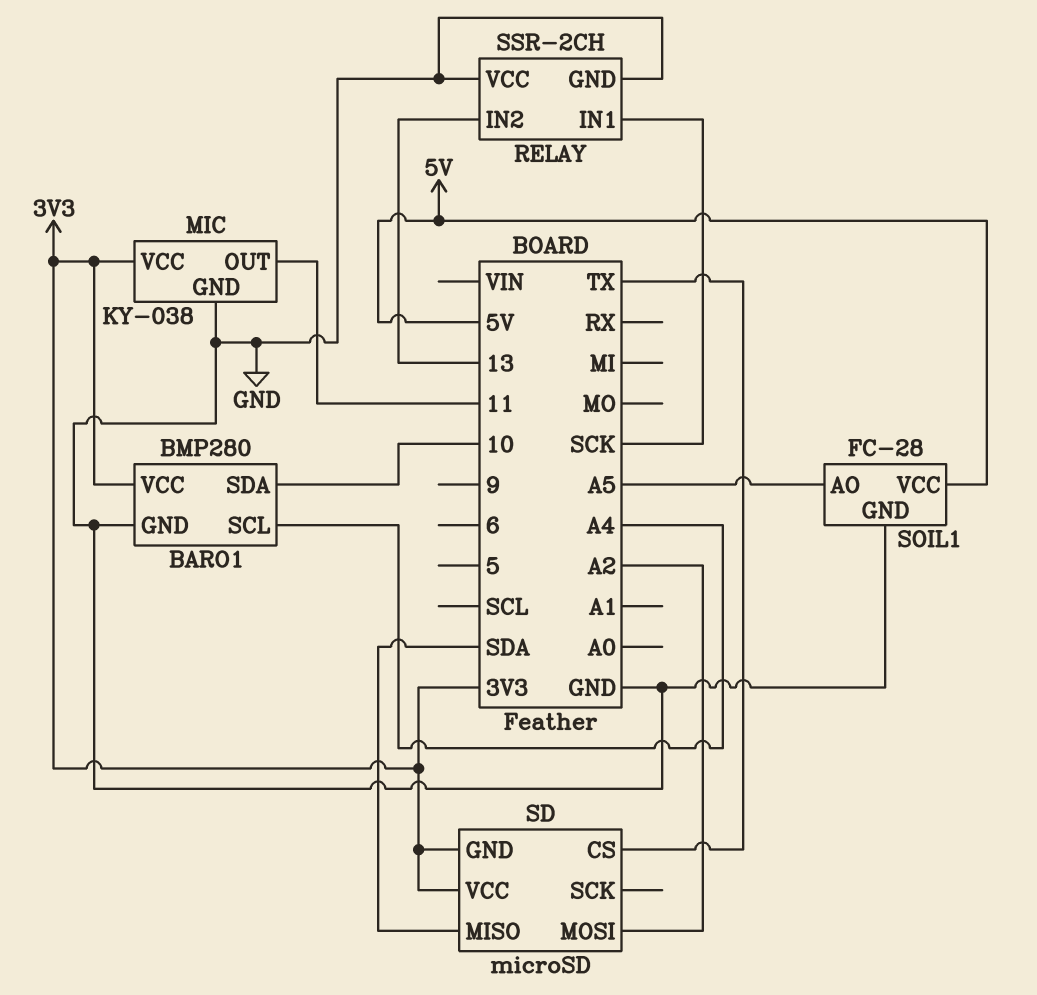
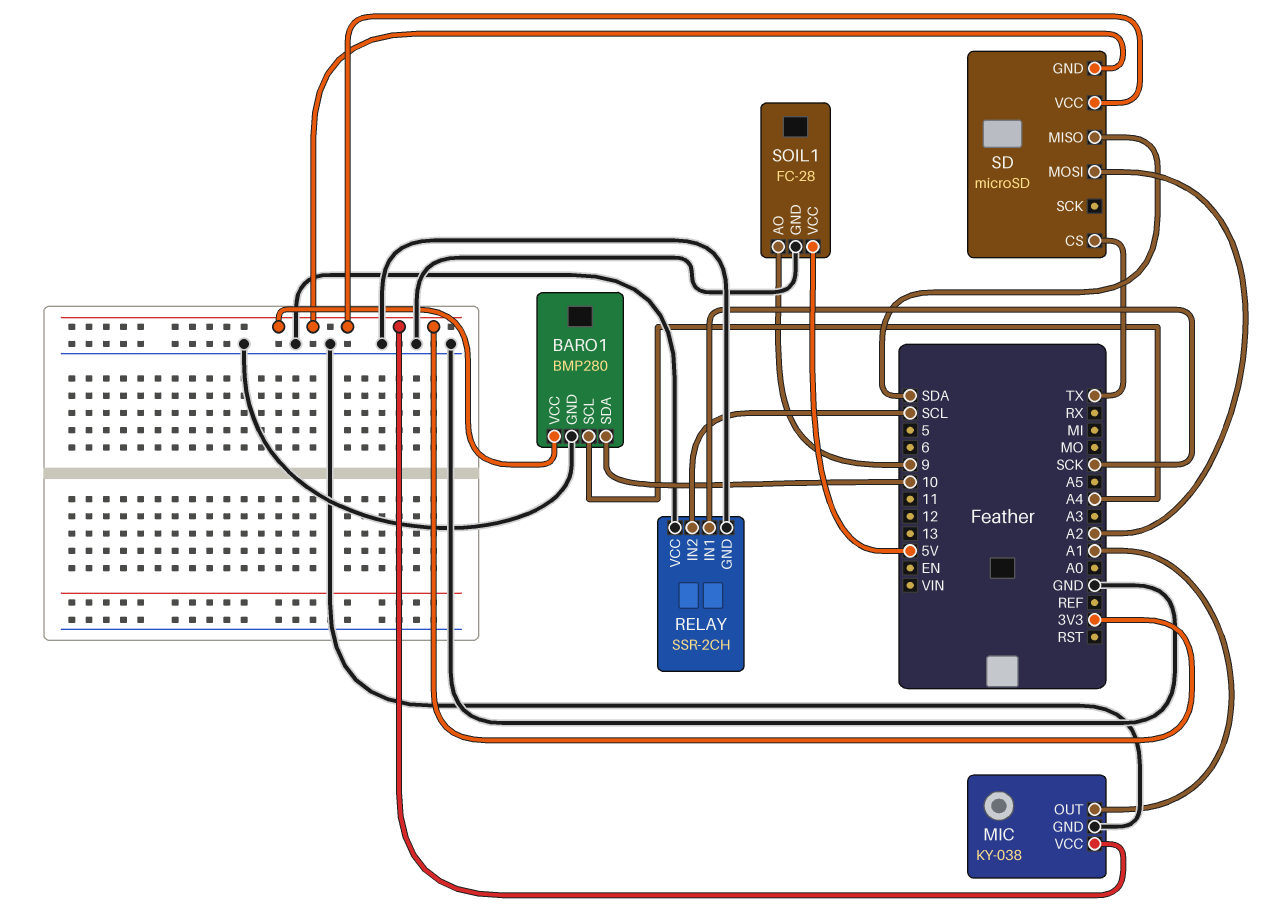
MIC pin OUT: 11 -> A1
RELAY pin IN2: 13 -> SCL
SOIL1 pin AO: A5 -> 9

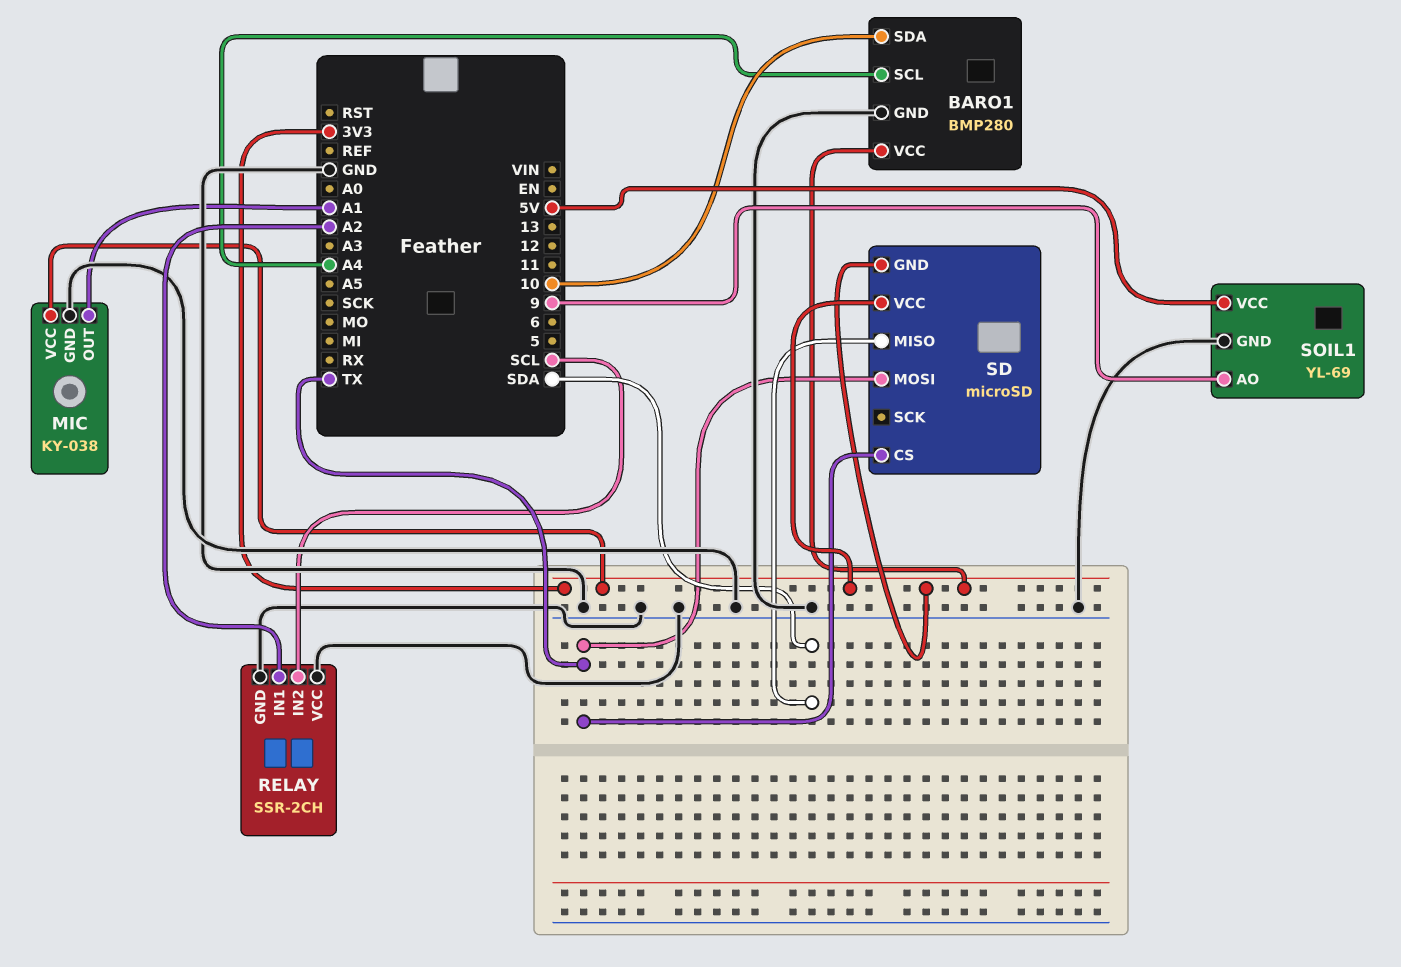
RELAY pin IN1: SCK -> A2
SD pin MOSI: A2 -> TX
SOIL1: FC-28 -> YL-69

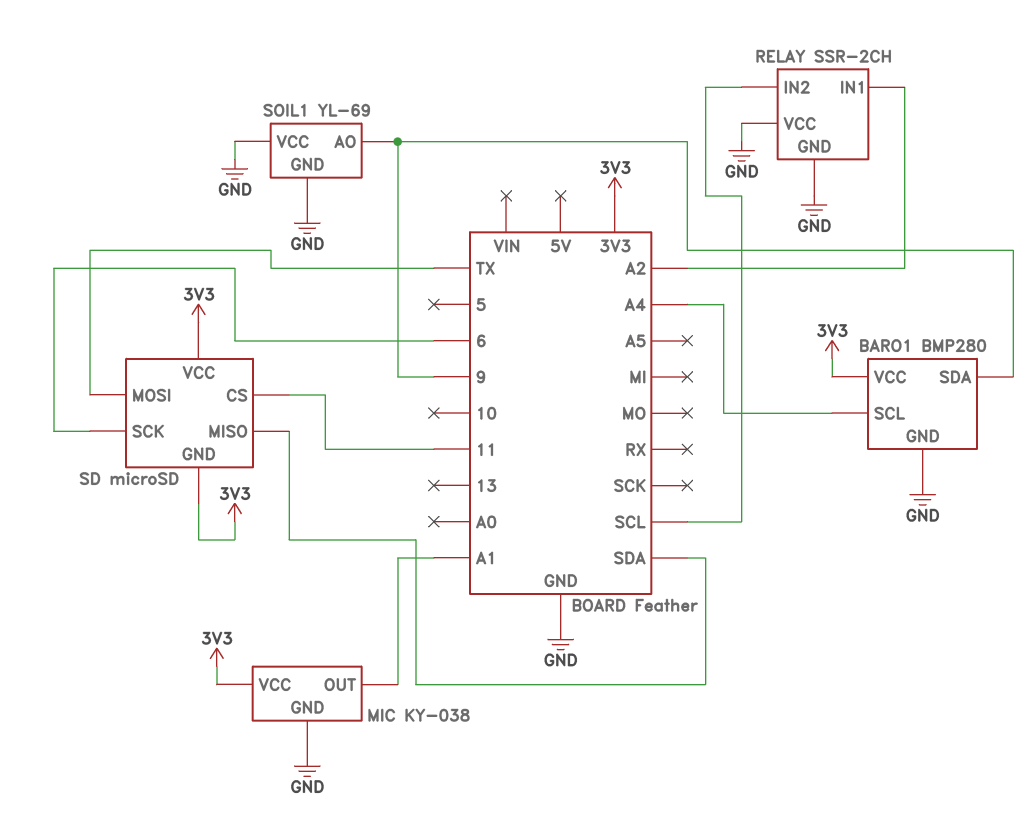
BARO1 pin SDA: 10 -> 9
SD pin CS: TX -> 11
SD pin SCK: none -> 6
SOIL1 pin VCC: 5V -> GND

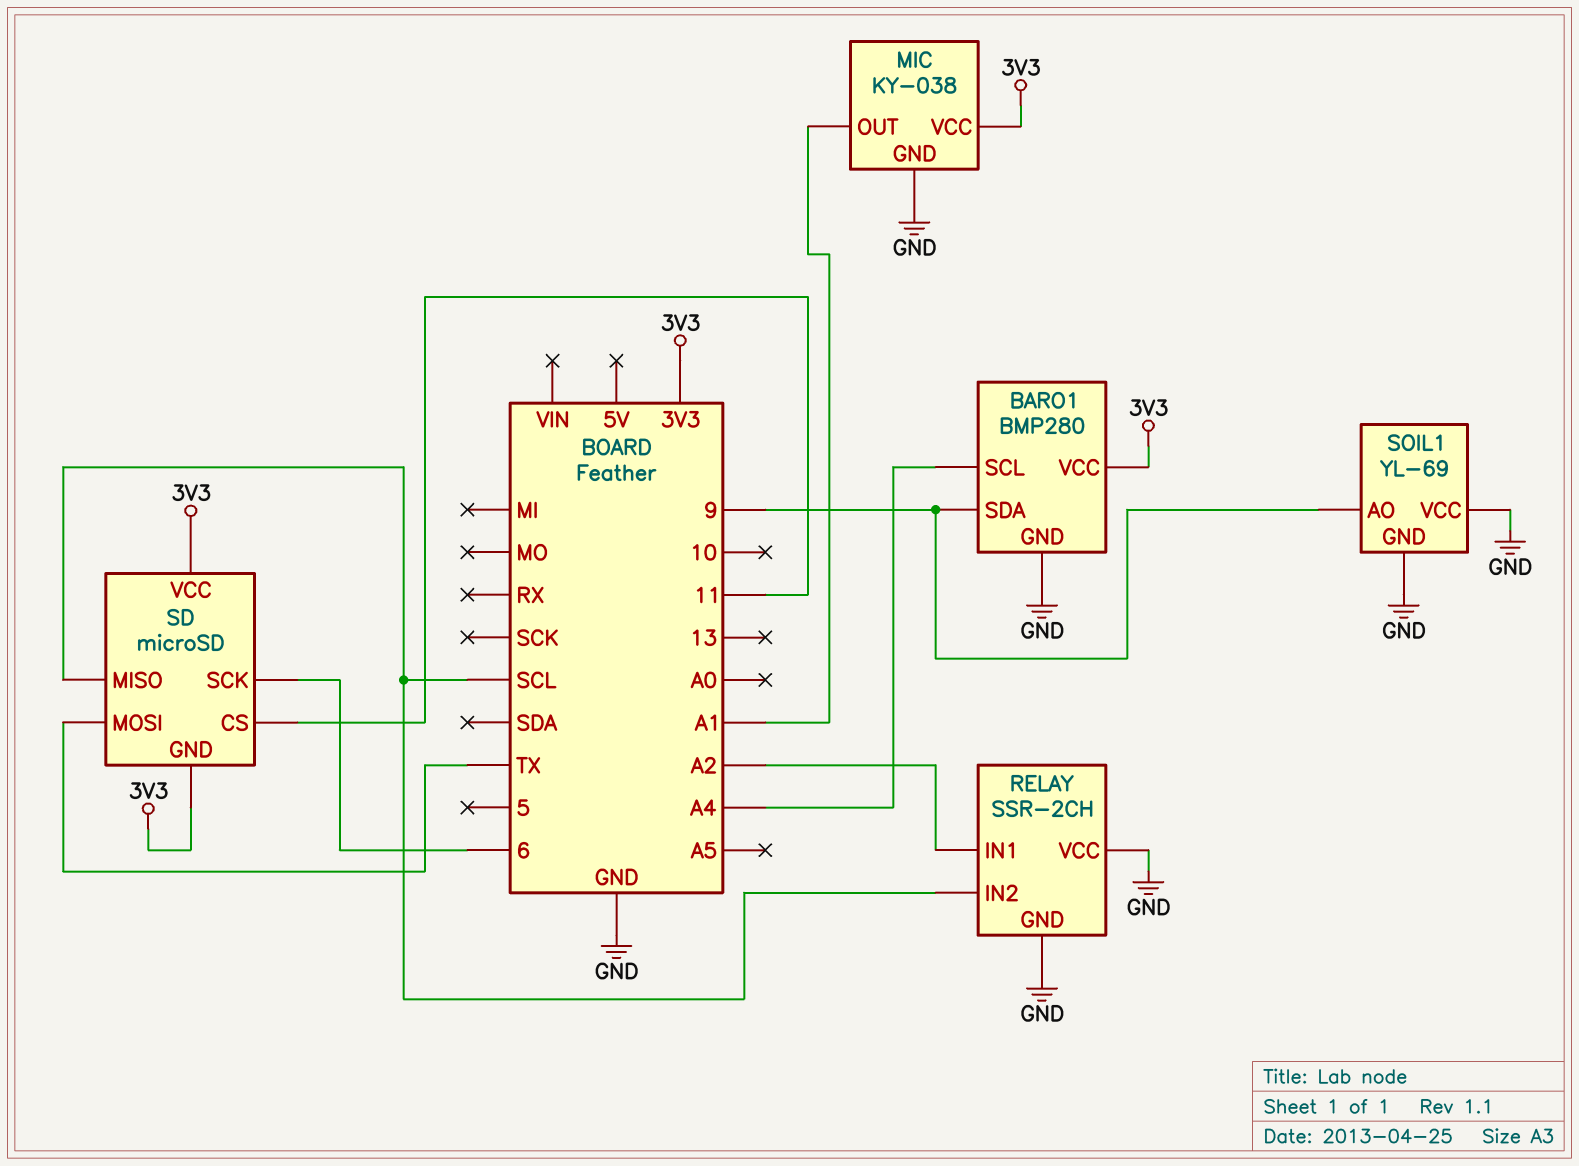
SD pin MISO: SDA -> SCL

